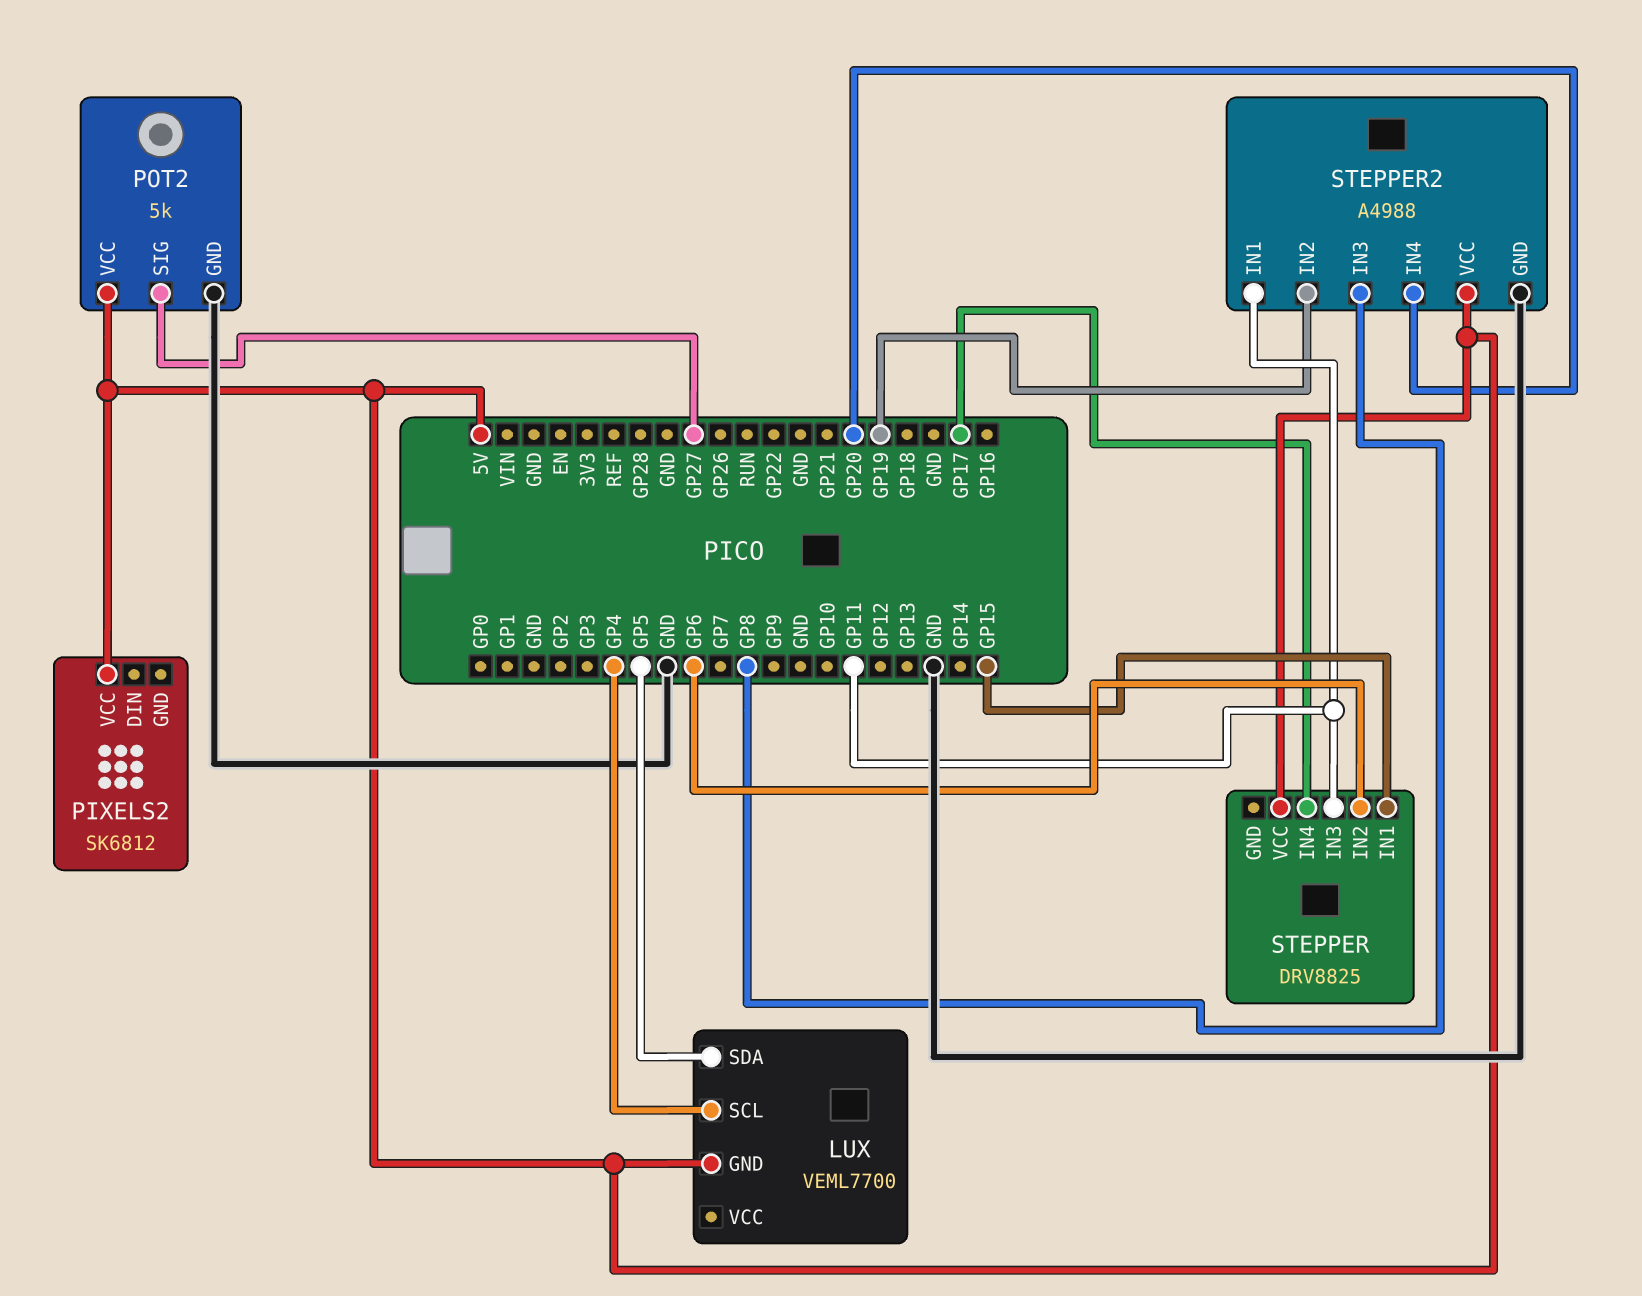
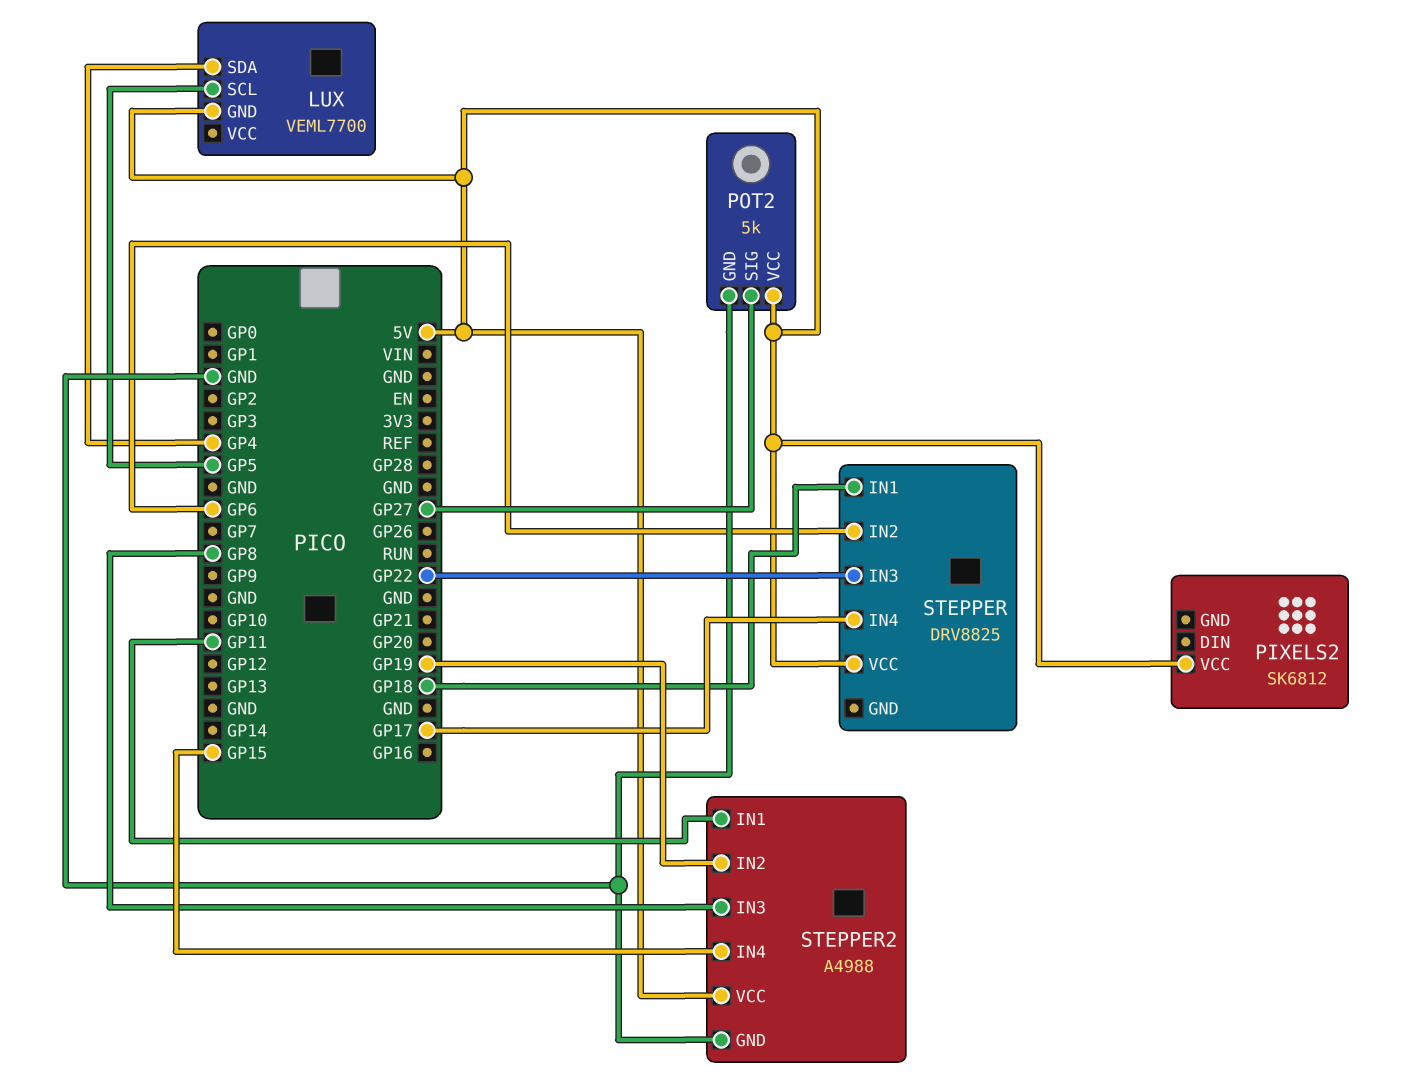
LUX pin SCL: GP4 -> GP5
LUX pin SDA: GP5 -> GP4
STEPPER pin IN1: GP15 -> GP18
STEPPER pin IN3: GP11 -> GP22
STEPPER2 pin IN4: GP20 -> GP15

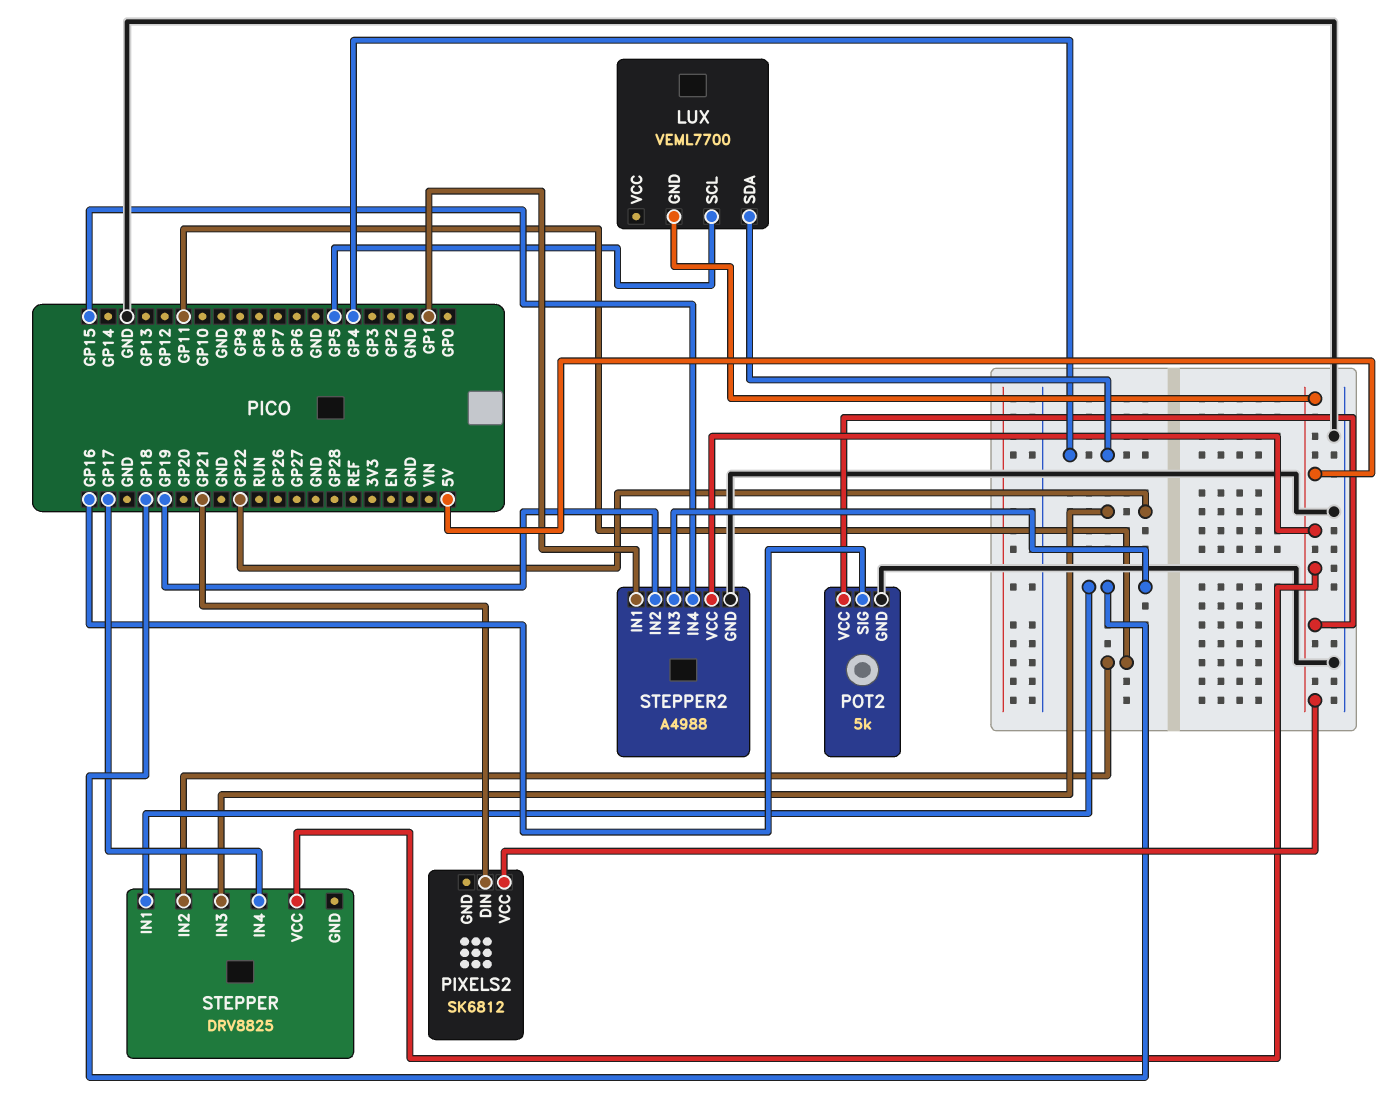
PIXELS2 pin DIN: none -> GP21
POT2 pin SIG: GP27 -> GP16
STEPPER pin IN2: GP6 -> GP11
STEPPER2 pin IN1: GP11 -> GP1
STEPPER2 pin IN3: GP8 -> GP18

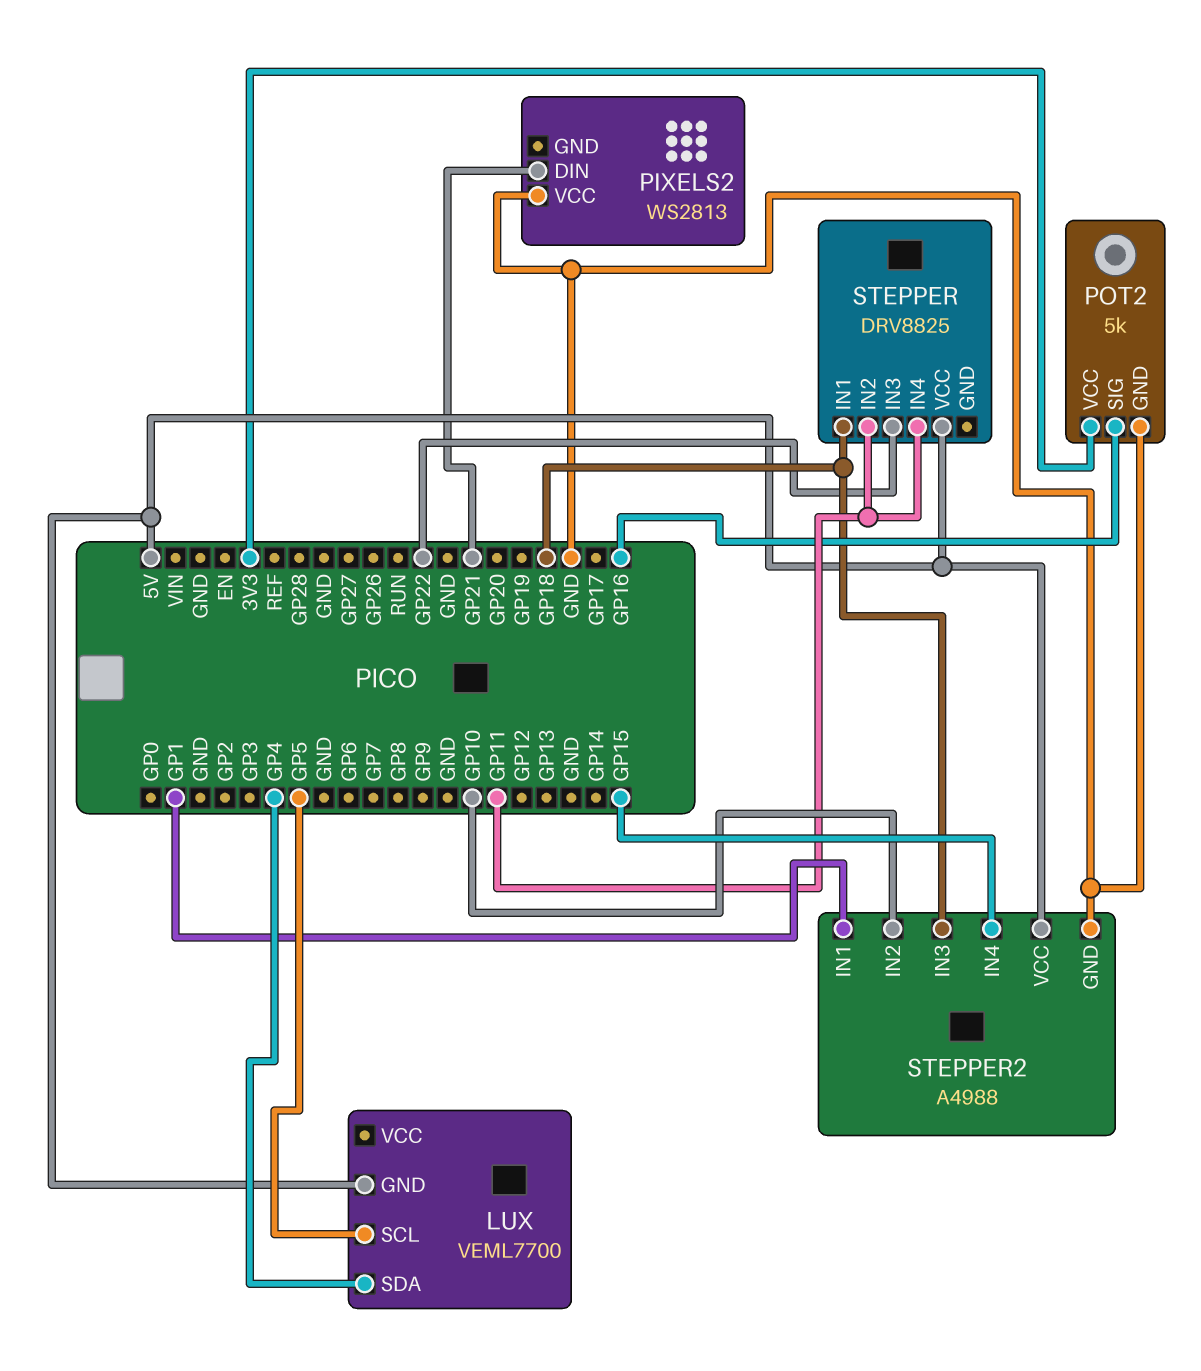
PIXELS2: SK6812 -> WS2813
PIXELS2 pin VCC: 5V -> GND
POT2 pin VCC: 5V -> 3V3
STEPPER pin IN4: GP17 -> GP11
STEPPER2 pin IN2: GP19 -> GP10

